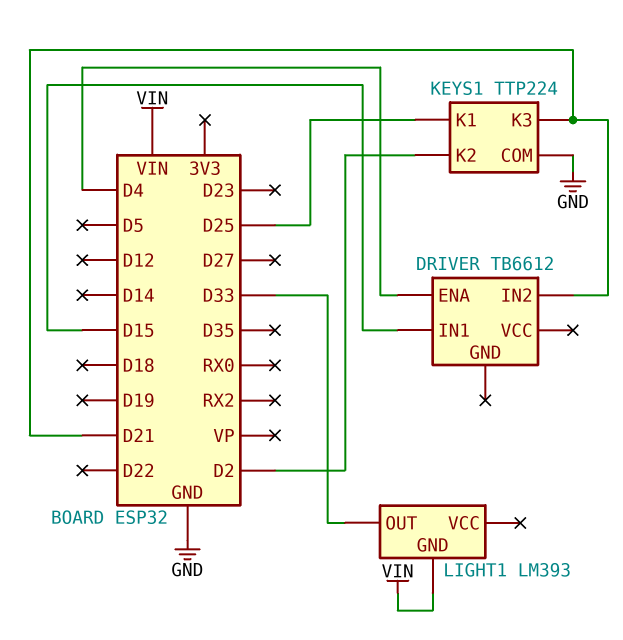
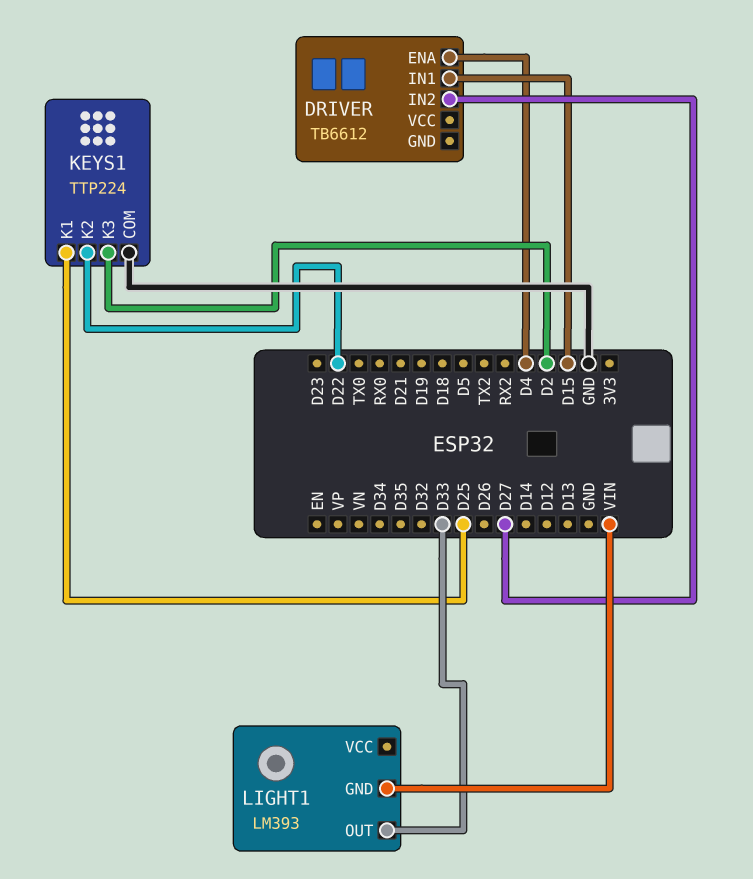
DRIVER pin IN2: D21 -> D27
KEYS1 pin K2: D2 -> D22
KEYS1 pin K3: D21 -> D2

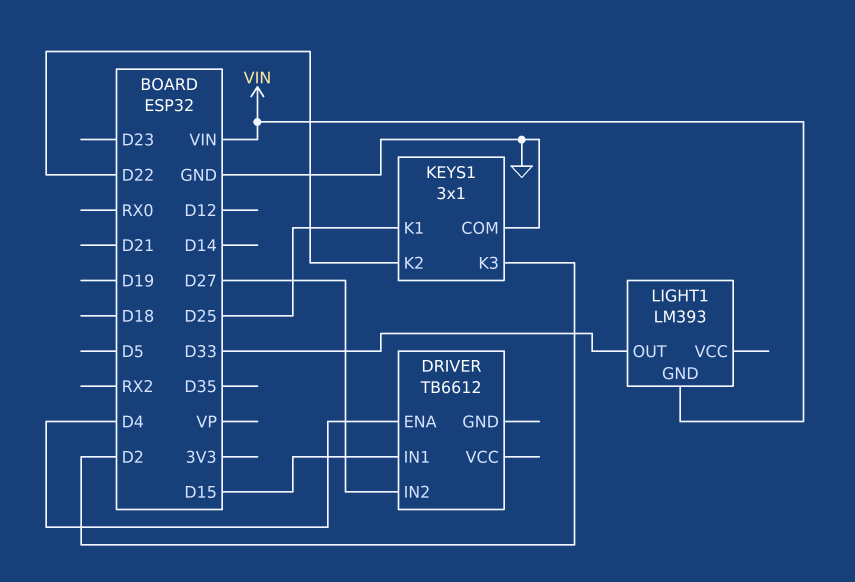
KEYS1: TTP224 -> 3x1

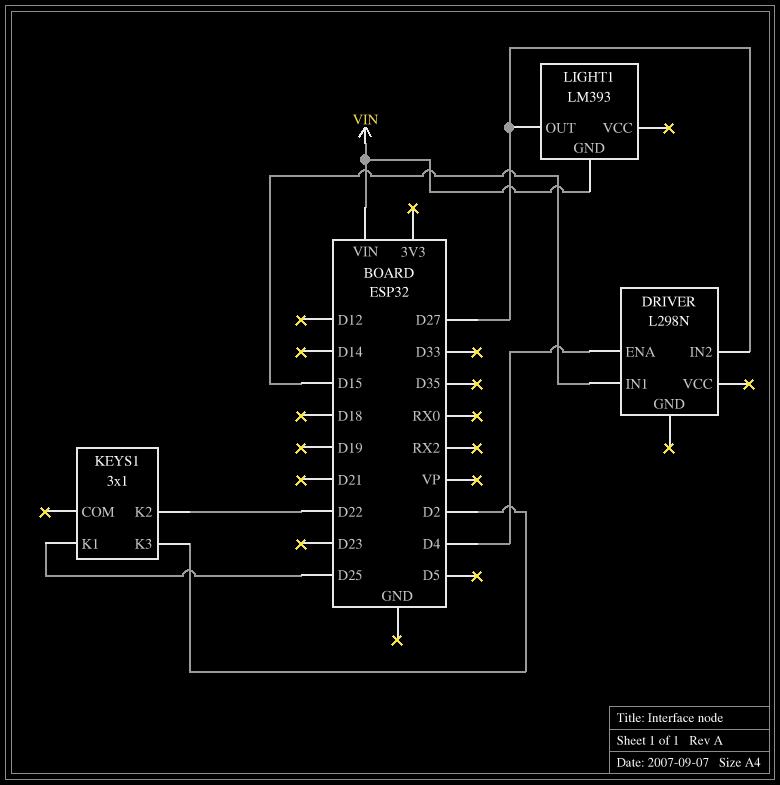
DRIVER: TB6612 -> L298N
KEYS1 pin COM: GND -> none
LIGHT1 pin OUT: D33 -> D27

